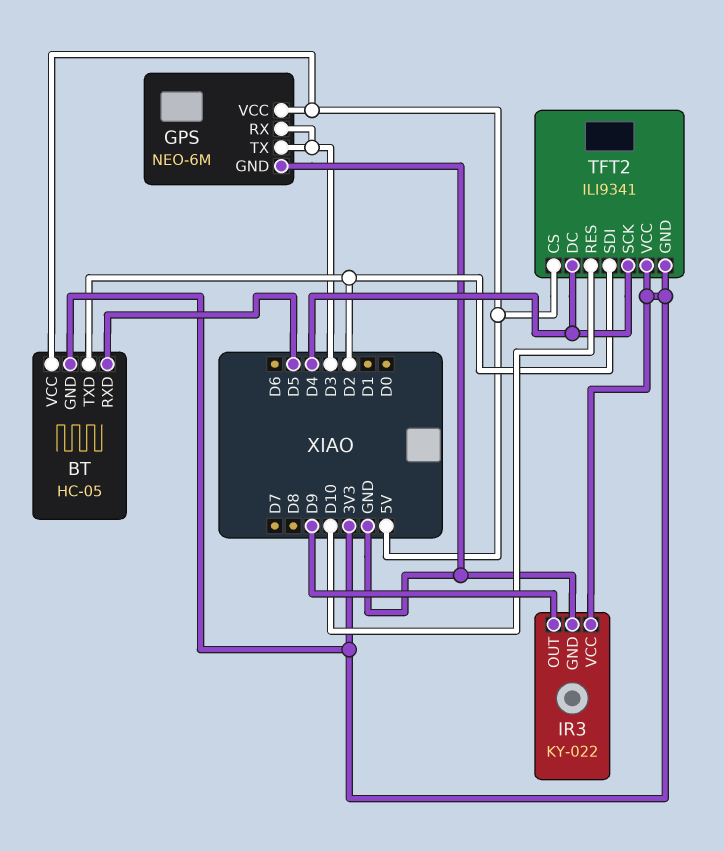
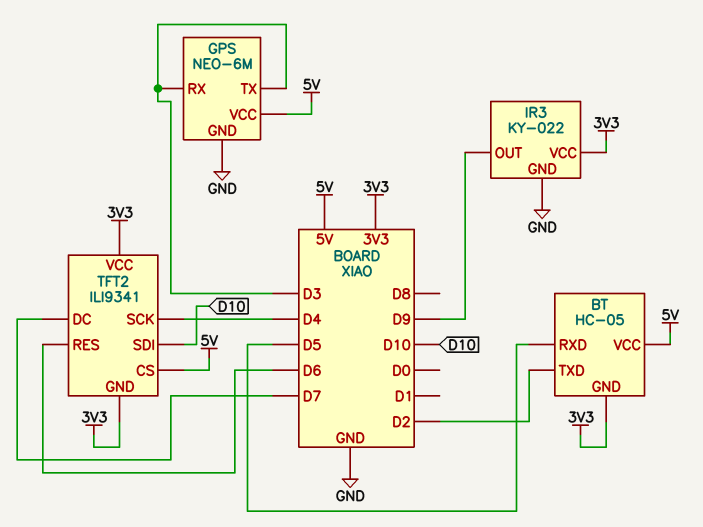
TFT2 pin DC: D4 -> D7
TFT2 pin RES: D10 -> D6
TFT2 pin SDI: D2 -> D10

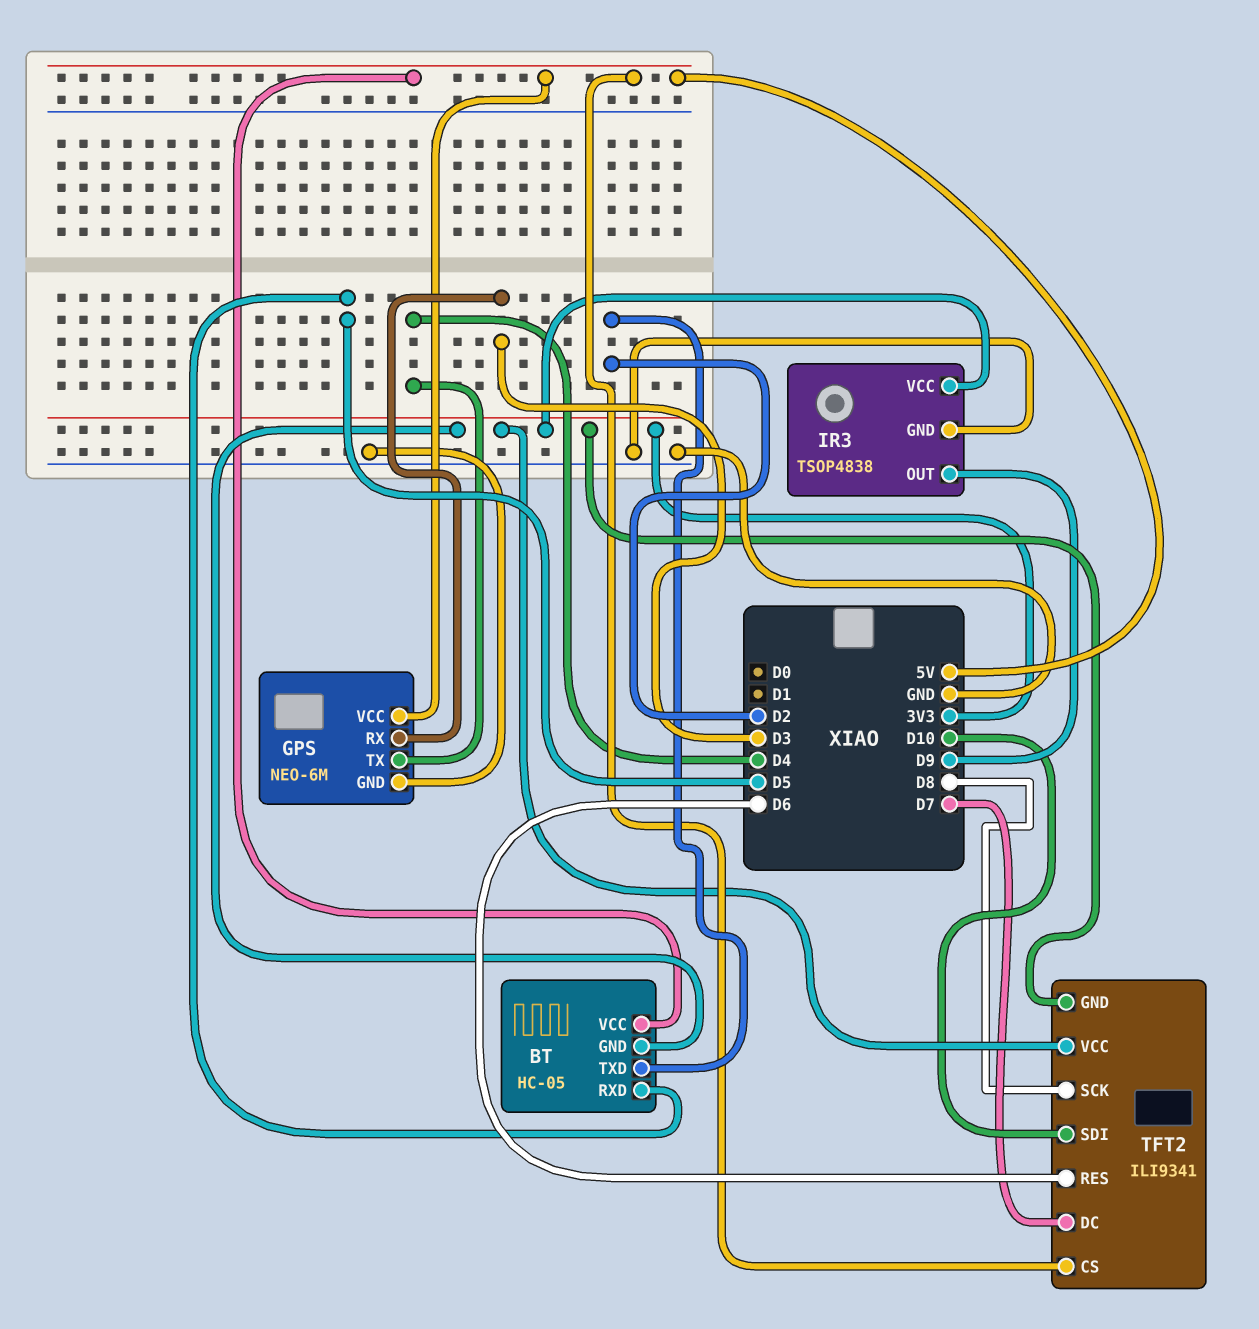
GPS pin TX: D3 -> D4
IR3: KY-022 -> TSOP4838
TFT2 pin SCK: D4 -> D8

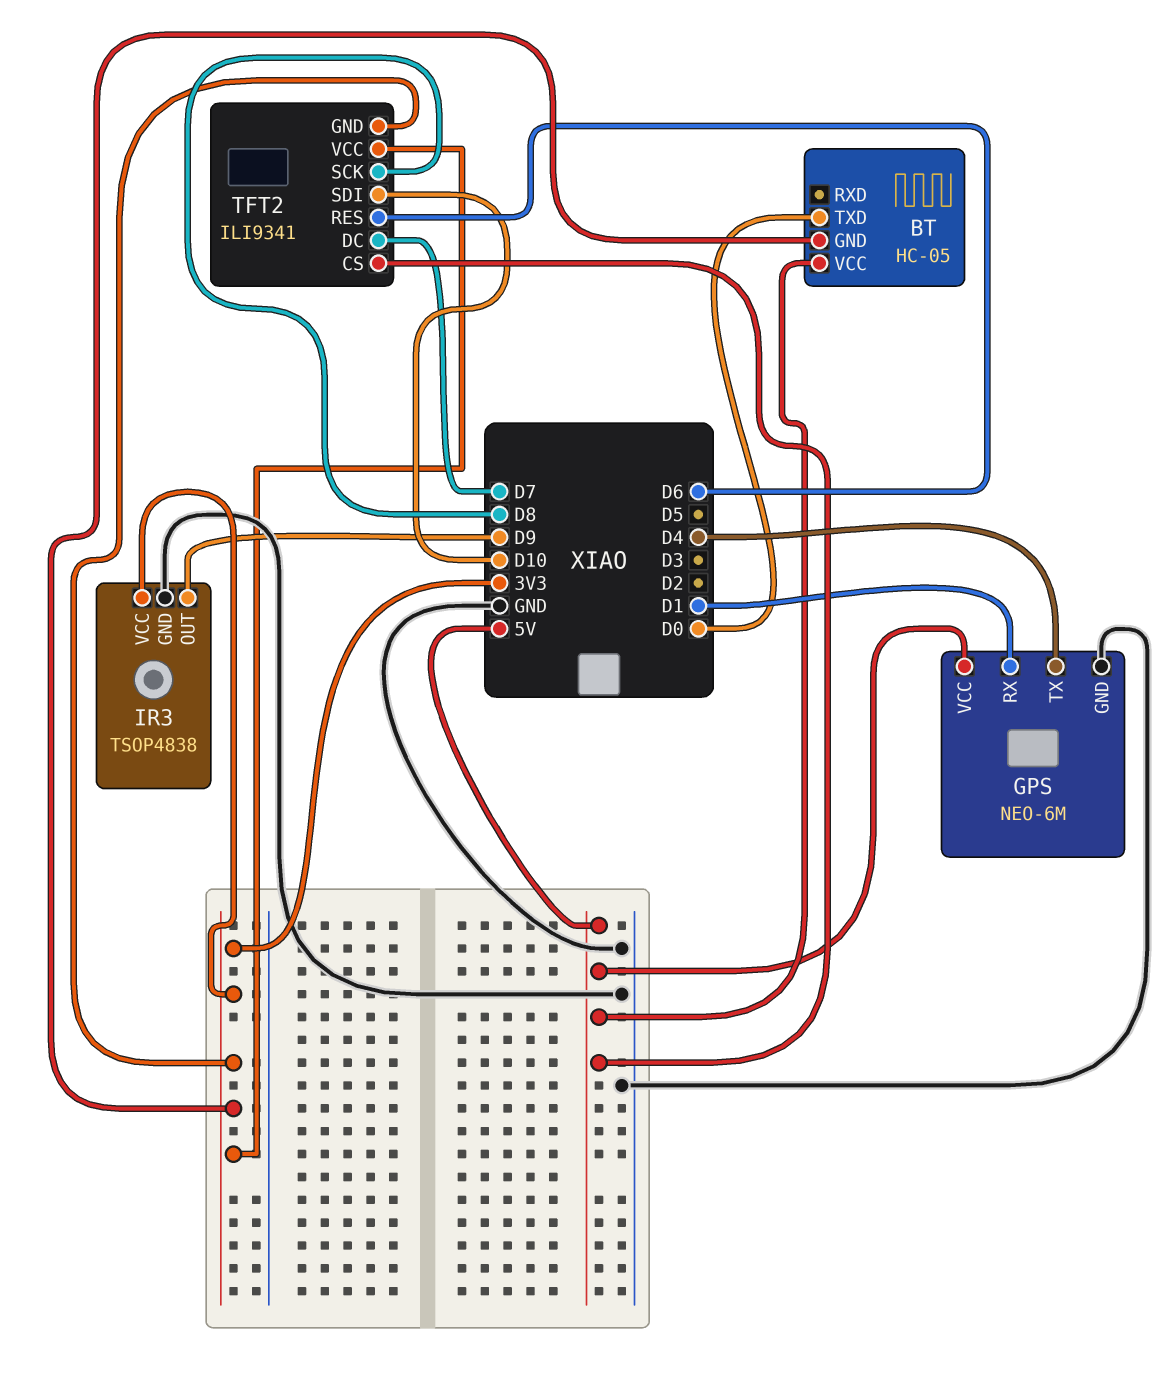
BT pin RXD: D5 -> none
BT pin TXD: D2 -> D0
GPS pin RX: D3 -> D1

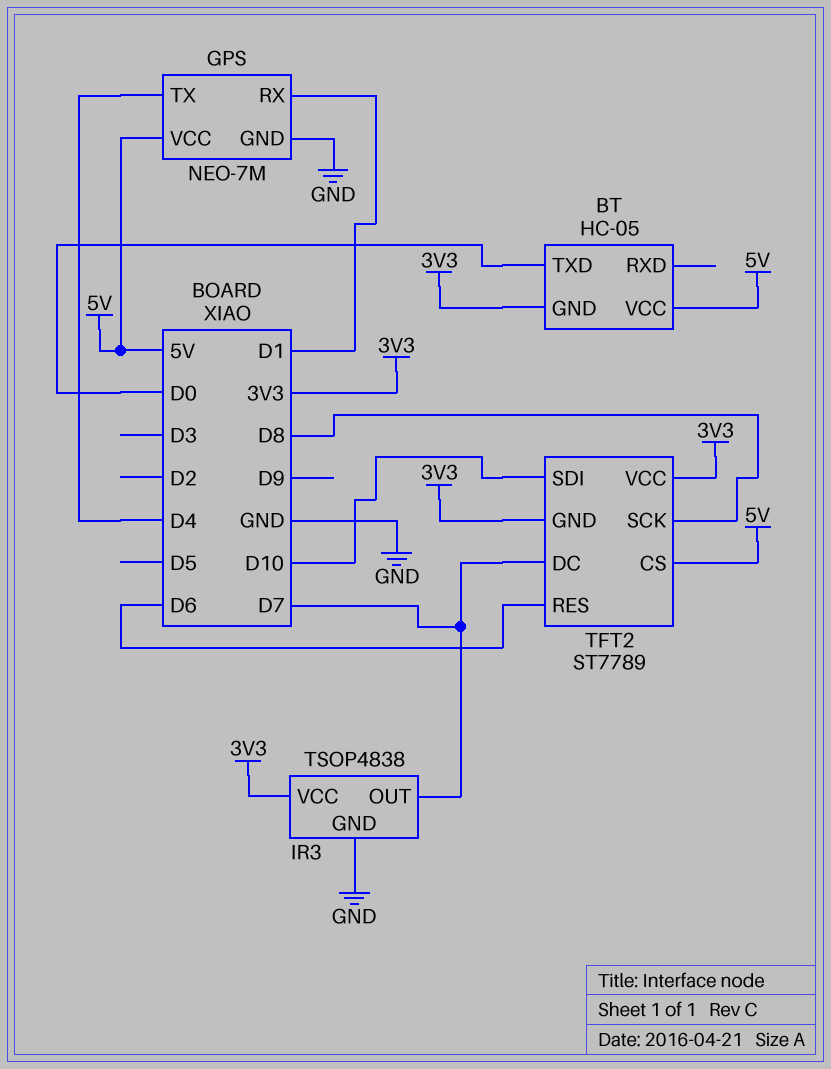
GPS: NEO-6M -> NEO-7M
IR3 pin OUT: D9 -> D7
TFT2: ILI9341 -> ST7789

